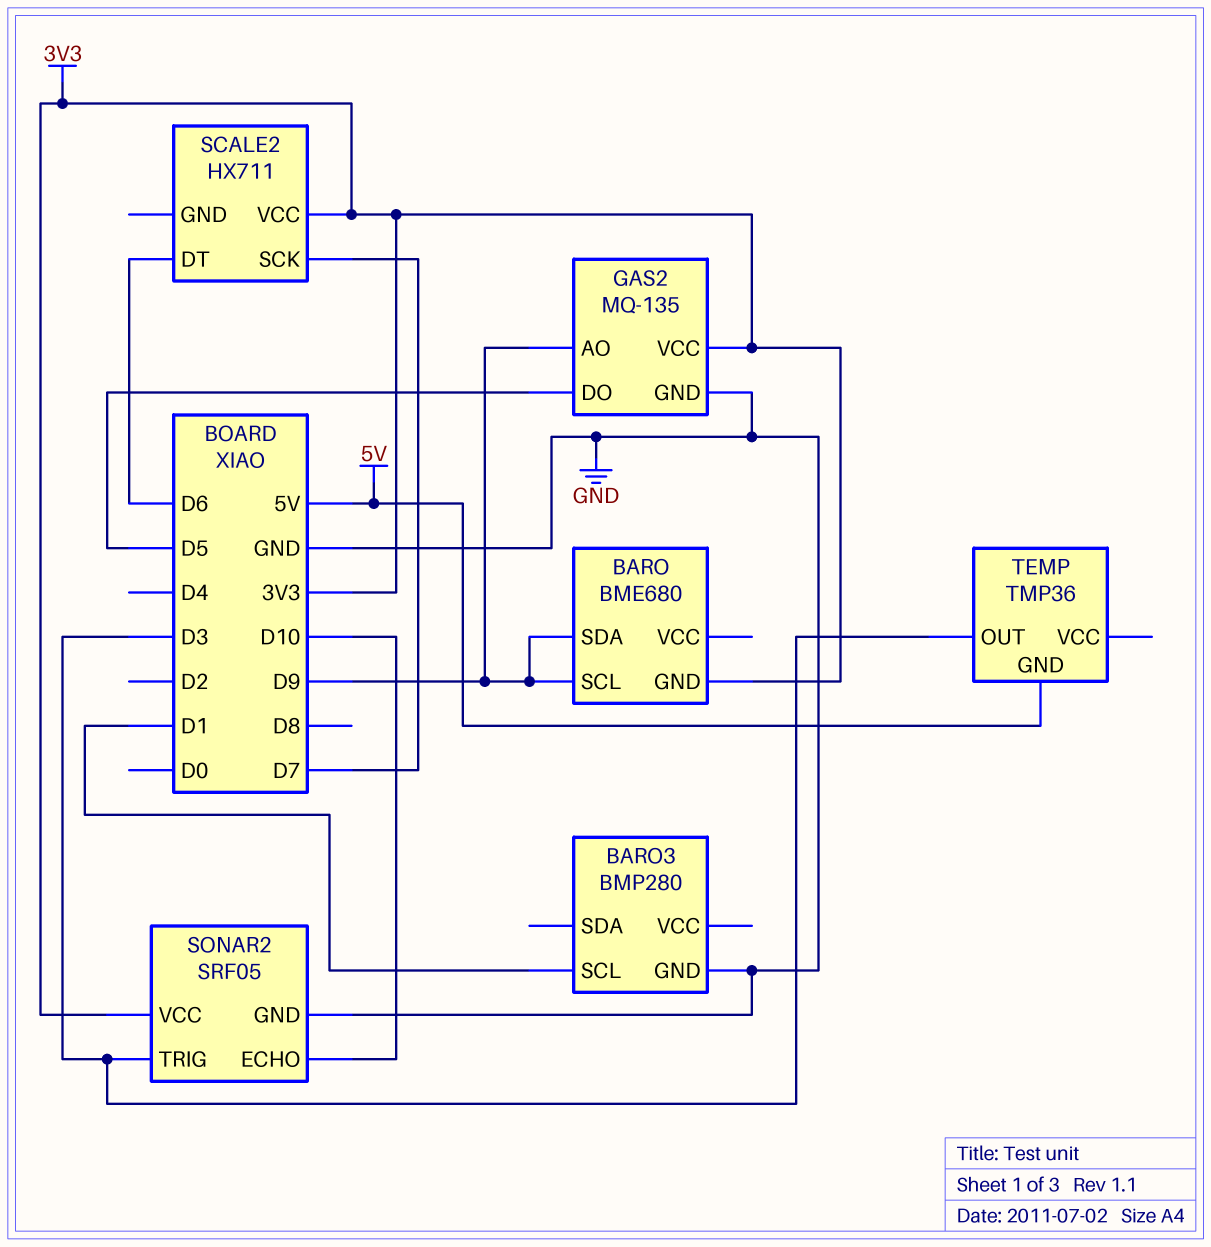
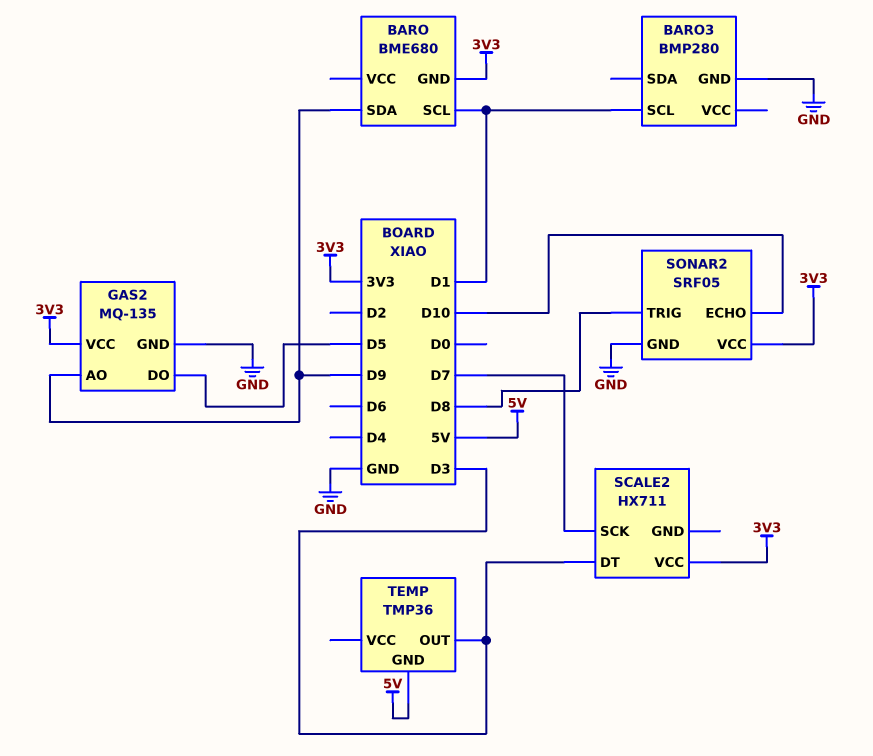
BARO pin SCL: D9 -> D1
SCALE2 pin DT: D6 -> D3
SONAR2 pin TRIG: D3 -> D8

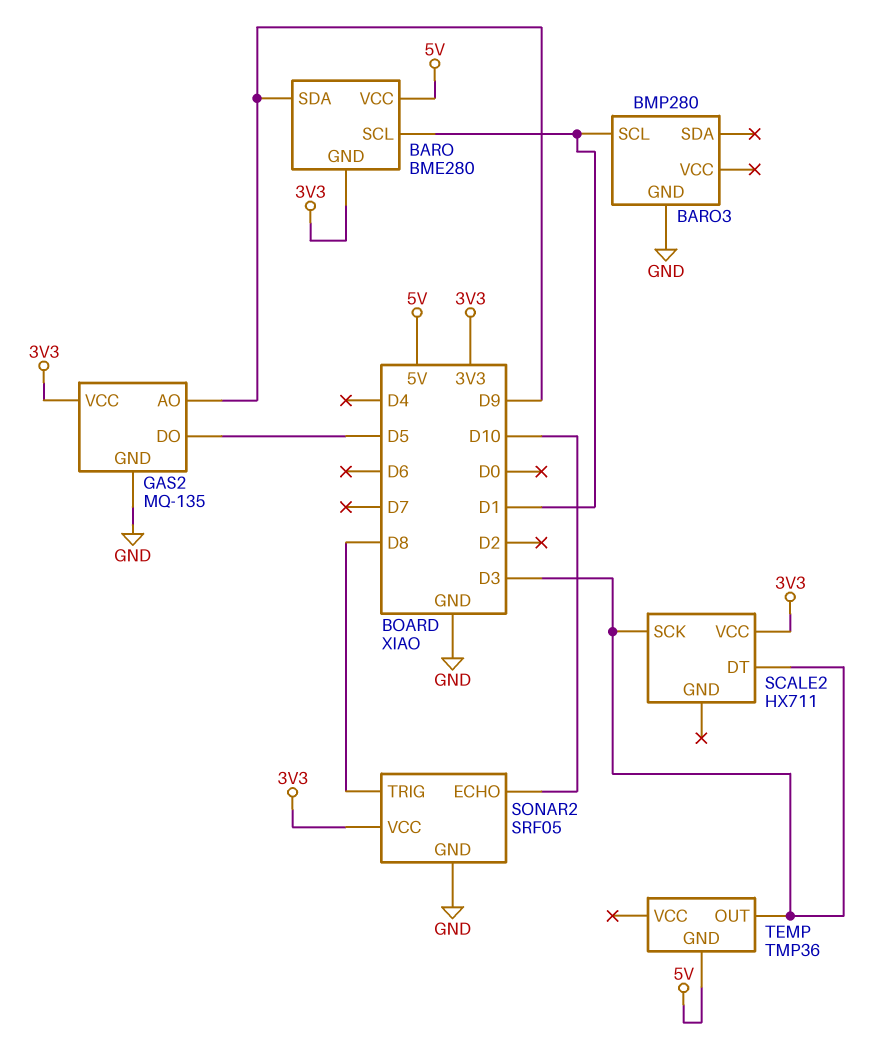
BARO: BME680 -> BME280
BARO pin VCC: none -> 5V
SCALE2 pin SCK: D7 -> D3

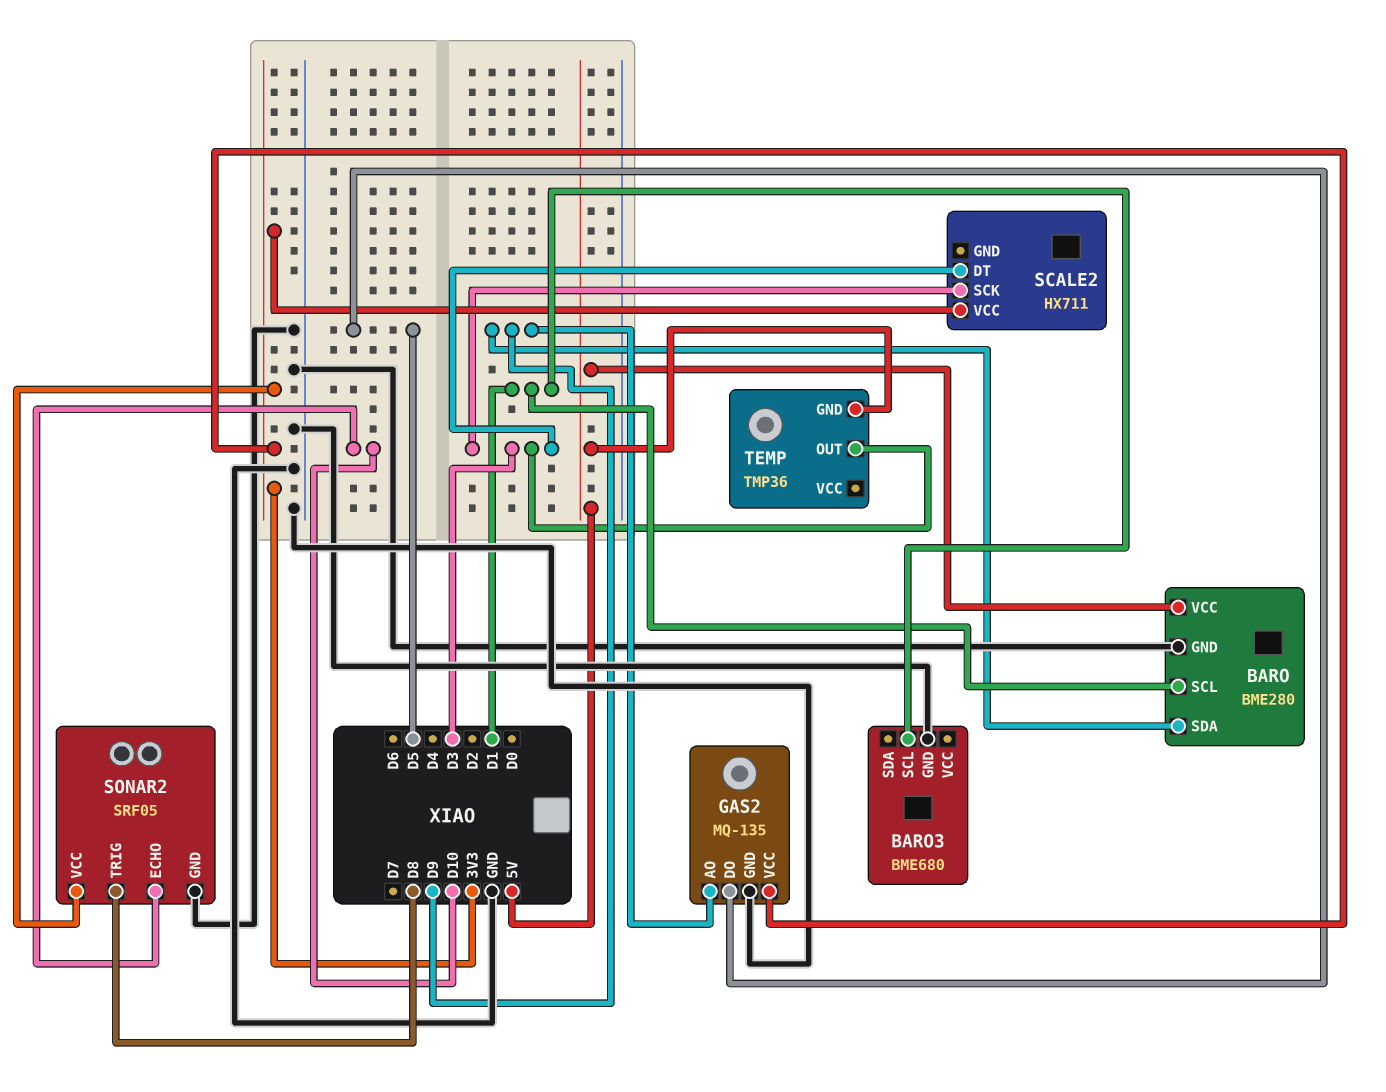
BARO pin GND: 3V3 -> GND
BARO3: BMP280 -> BME680

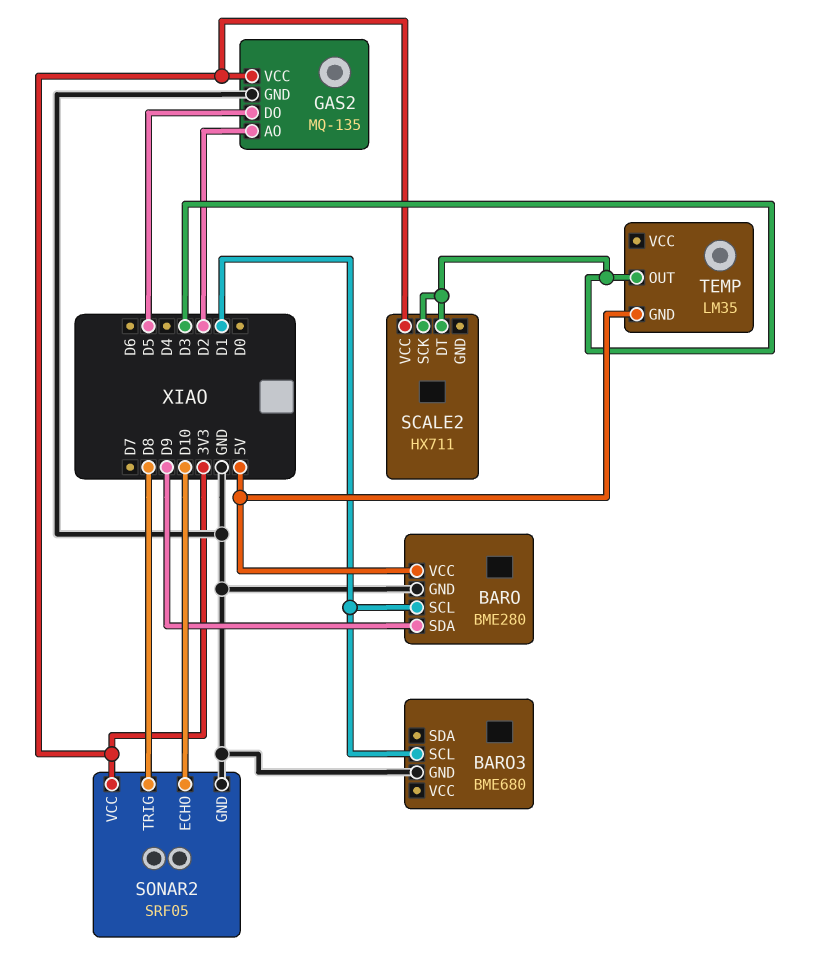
GAS2 pin AO: D9 -> D2
TEMP: TMP36 -> LM35

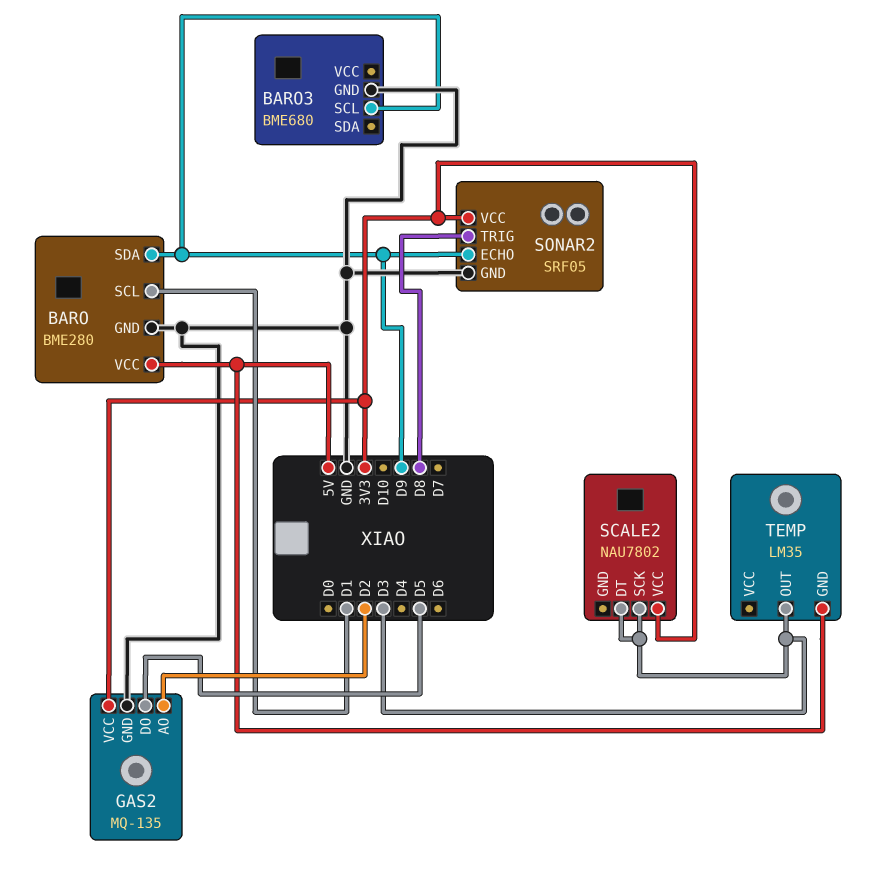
BARO3 pin SCL: D1 -> D9
SCALE2: HX711 -> NAU7802
SONAR2 pin ECHO: D10 -> D9

